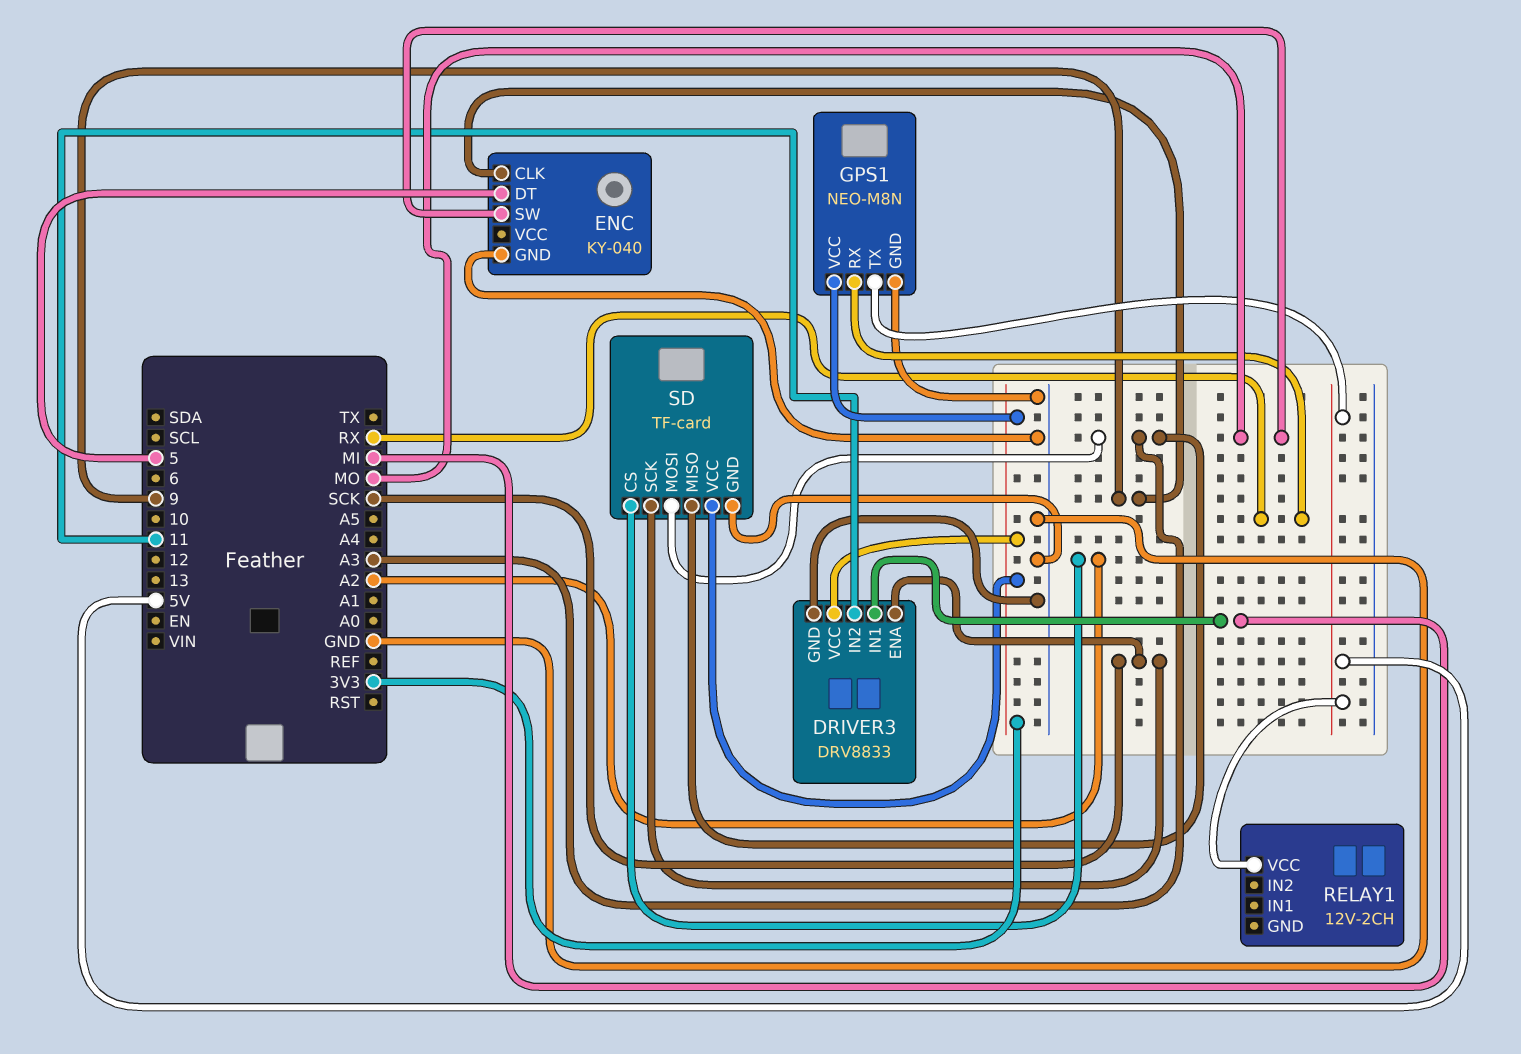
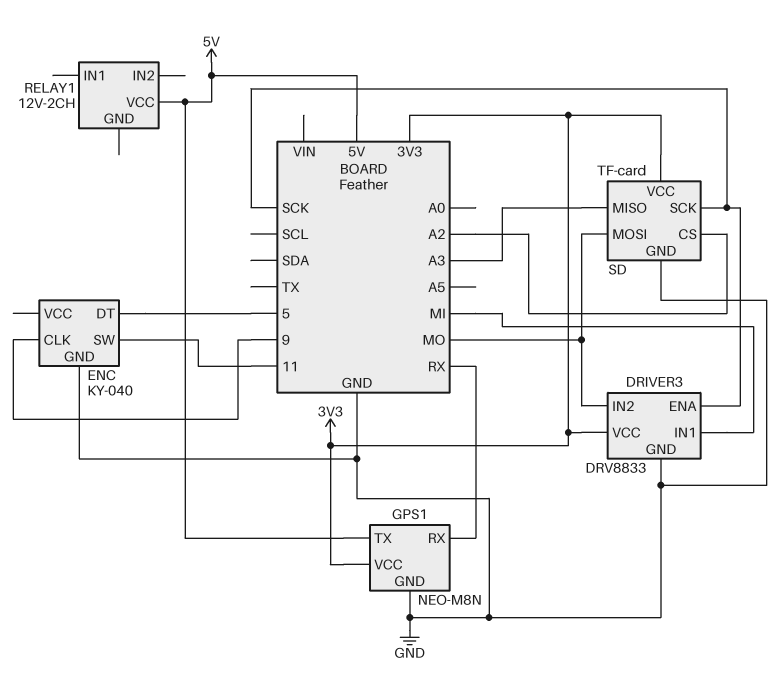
DRIVER3 pin IN2: 11 -> MO
ENC pin SW: MO -> 11
SD pin MOSI: A3 -> MO

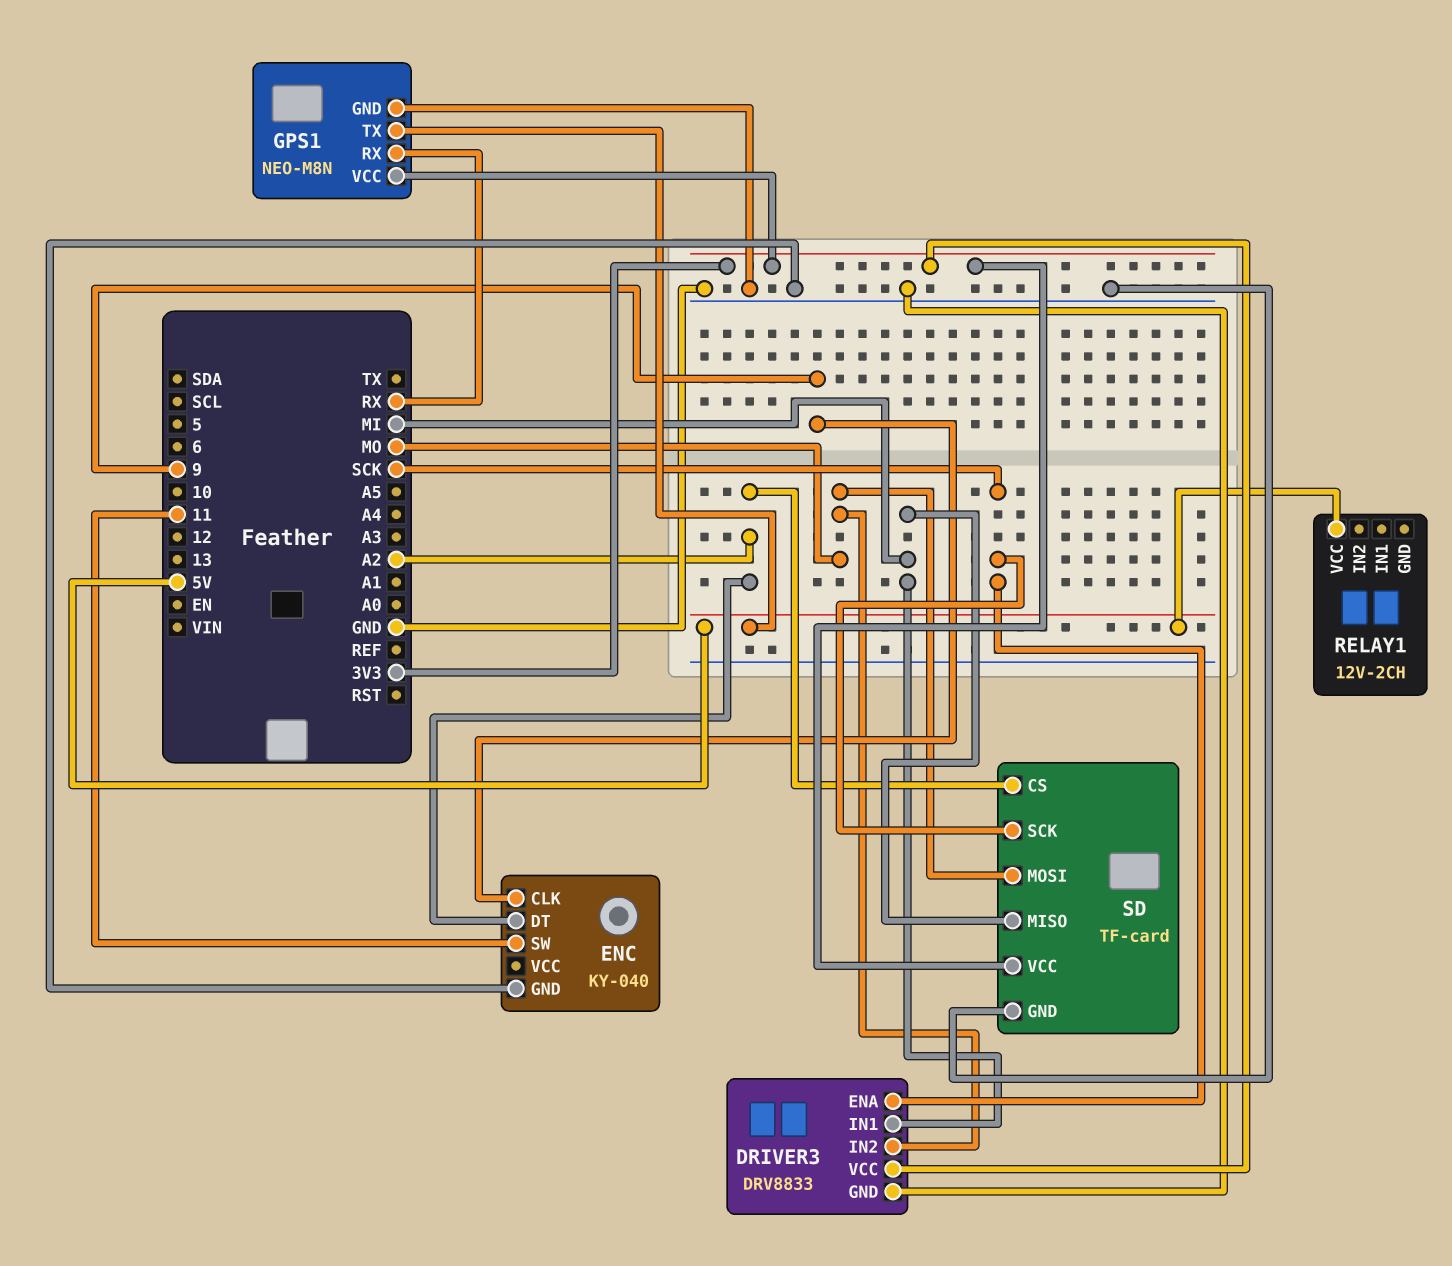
ENC pin DT: 5 -> A2
SD pin MISO: A3 -> MI

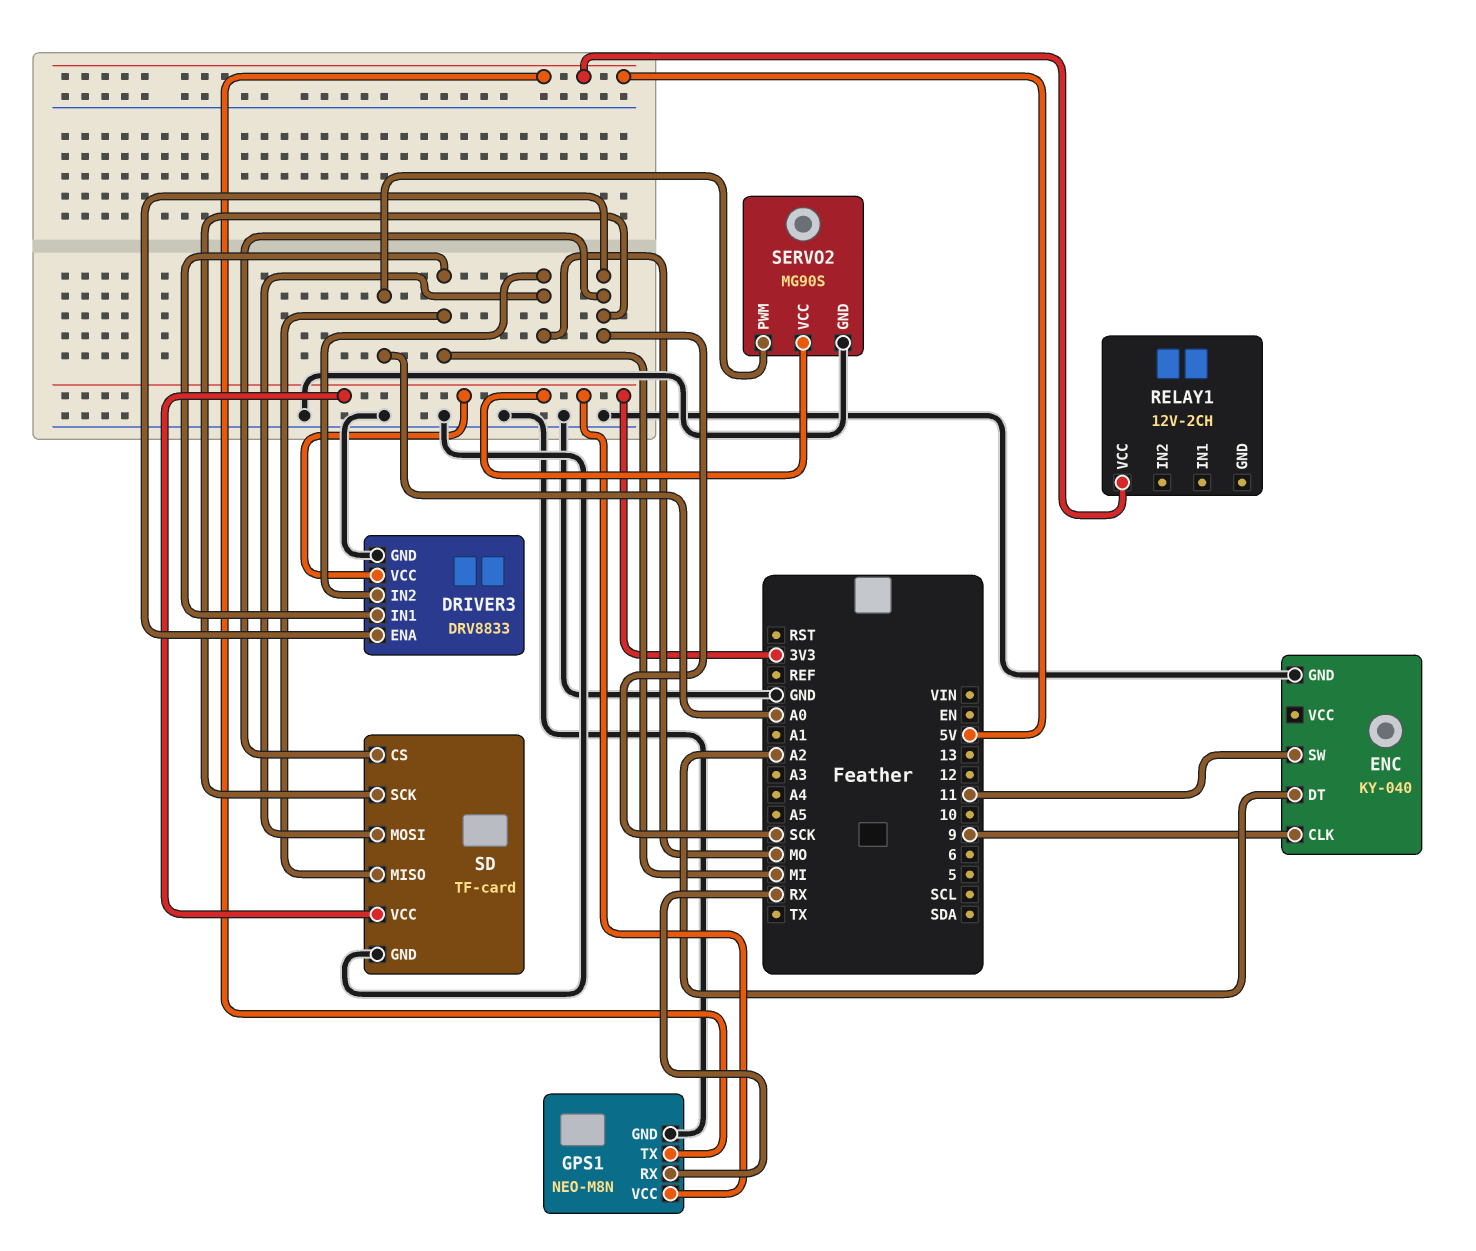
SD pin CS: A2 -> SCK
SERVO2: none -> MG90S
SERVO2 pin GND: none -> GND
SERVO2 pin PWM: none -> A0
SERVO2 pin VCC: none -> 3V3

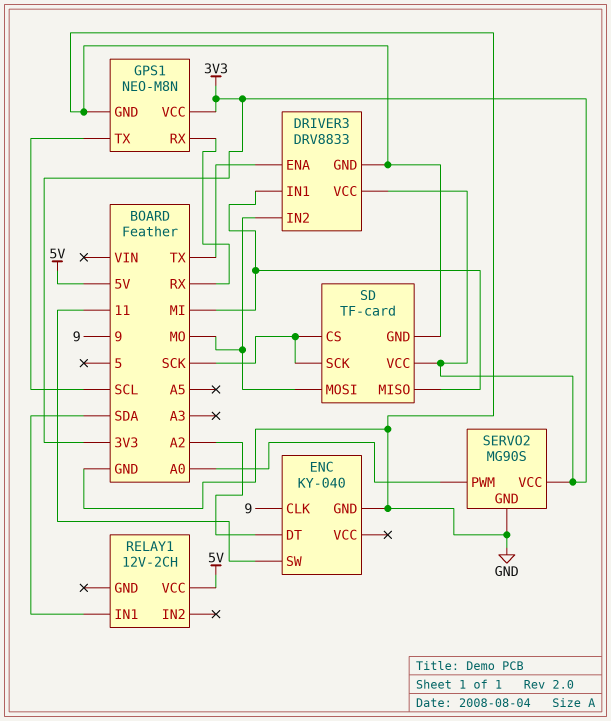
DRIVER3 pin ENA: SCK -> TX
GPS1 pin TX: 5V -> SCL
RELAY1 pin IN1: none -> SDA

